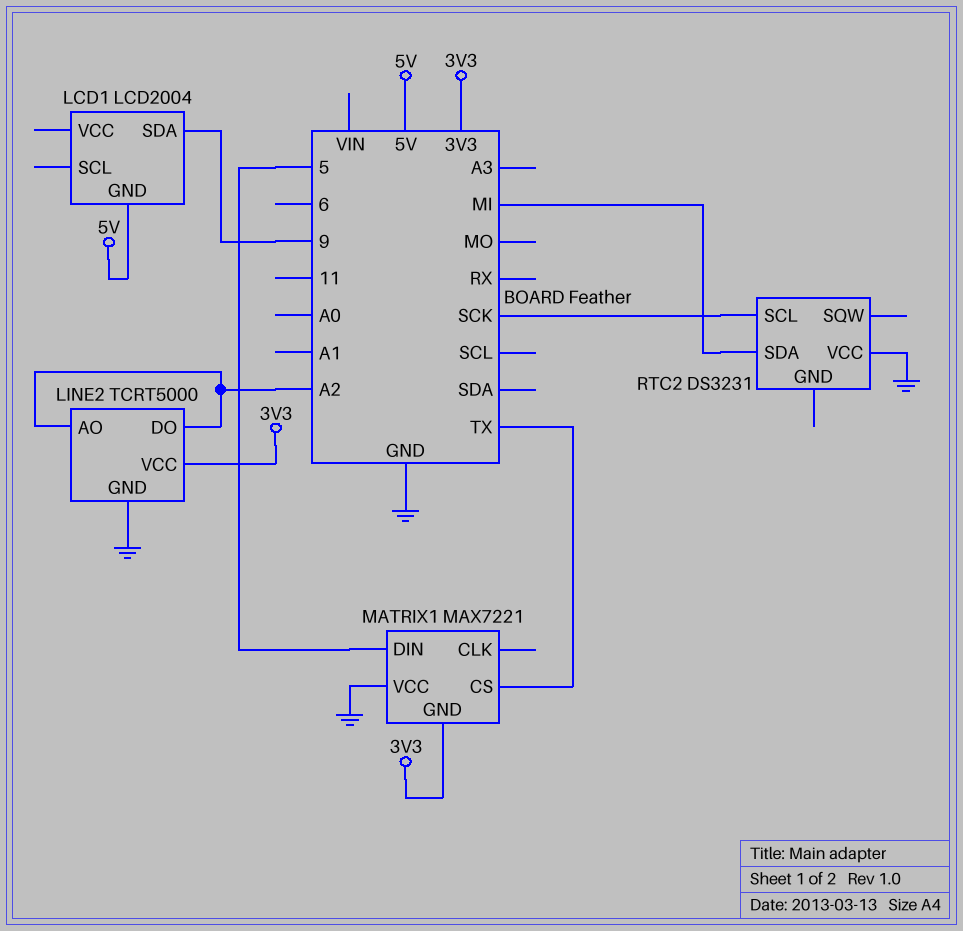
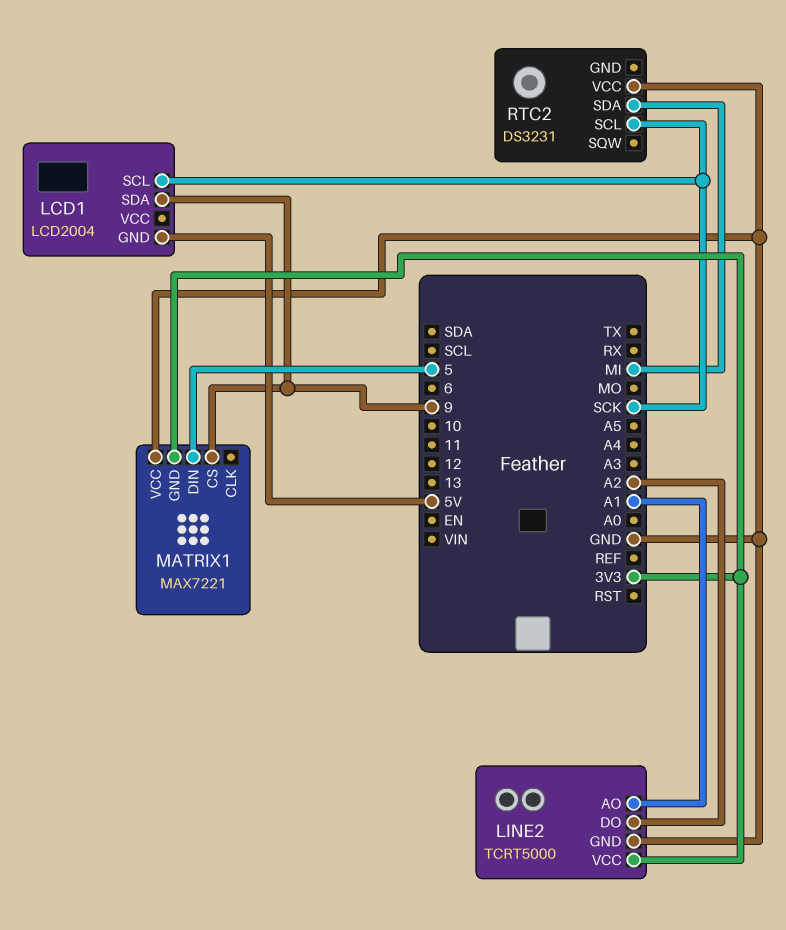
LCD1 pin SCL: none -> SCK
LINE2 pin AO: A2 -> A1
MATRIX1 pin CS: TX -> 9

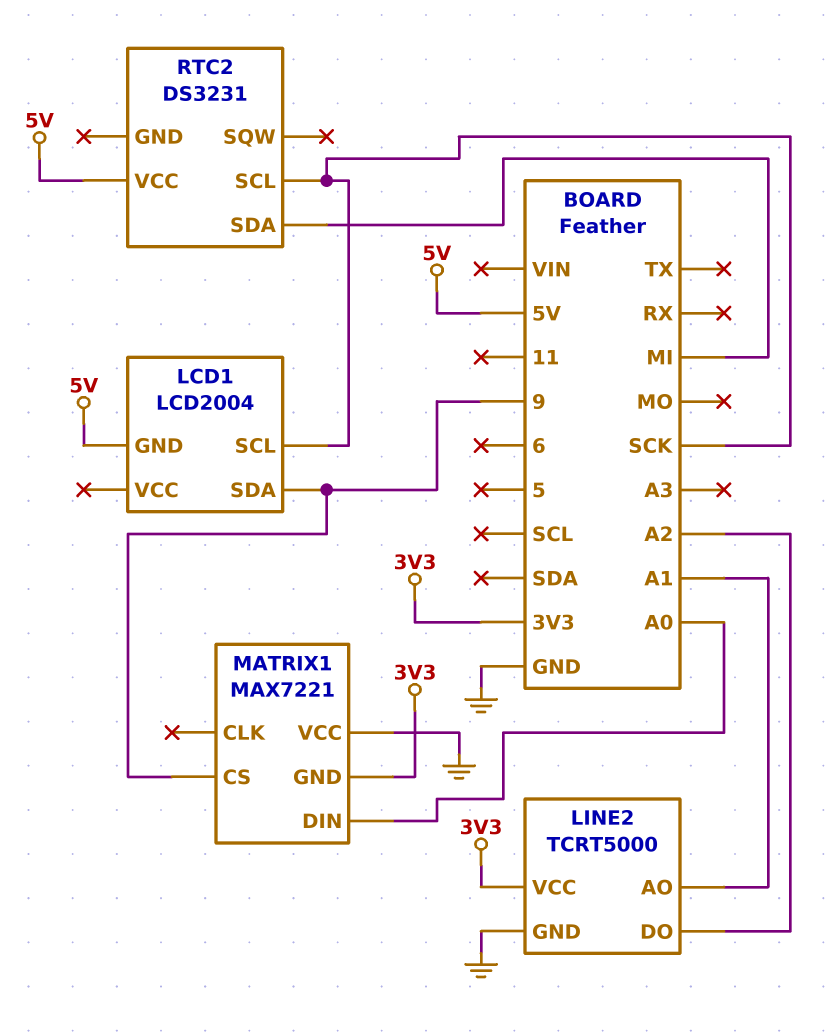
MATRIX1 pin DIN: 5 -> A0
RTC2 pin VCC: GND -> 5V

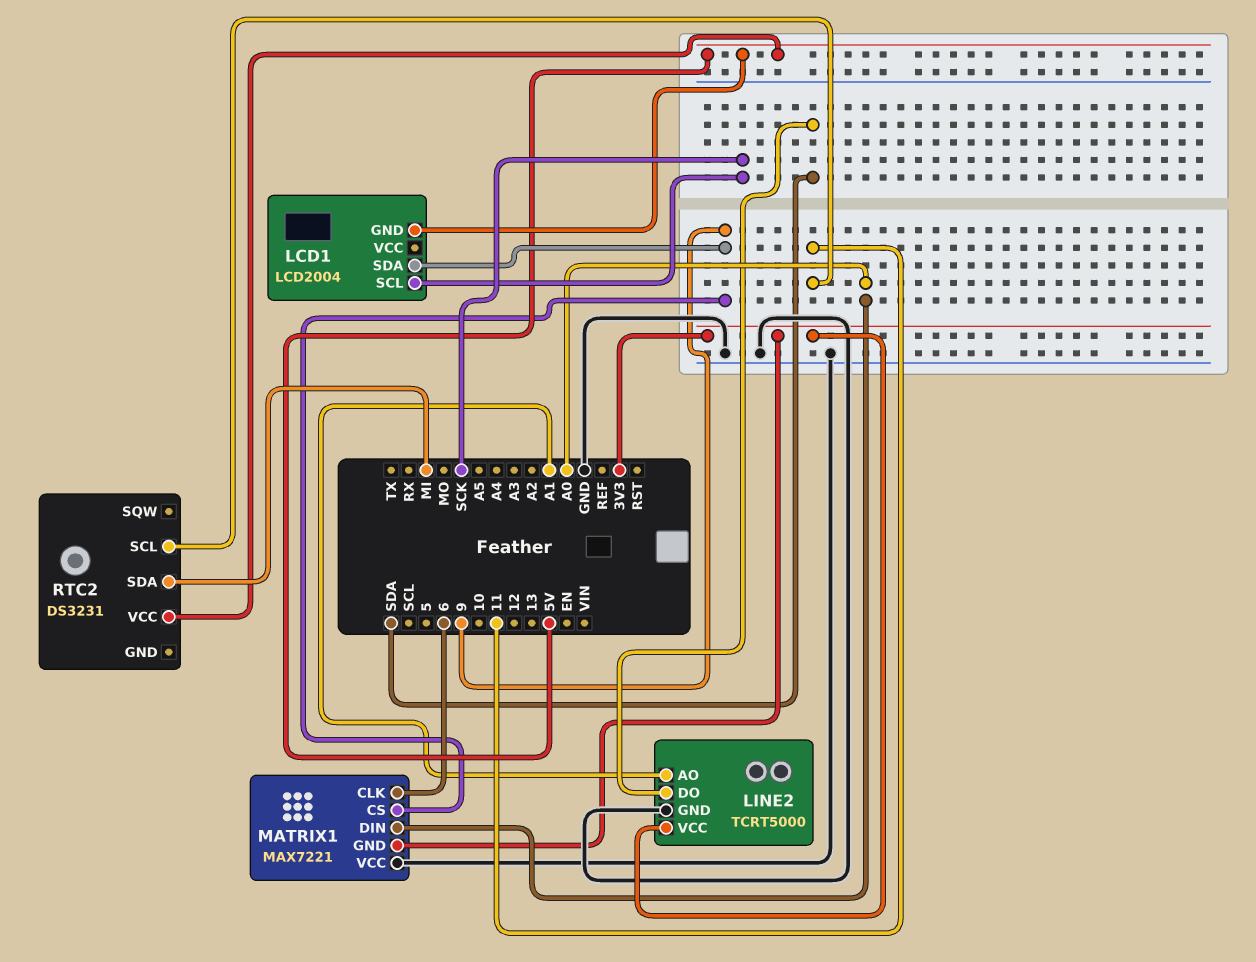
LINE2 pin DO: A2 -> SDA
MATRIX1 pin CLK: none -> 6
RTC2 pin SCL: SCK -> 11

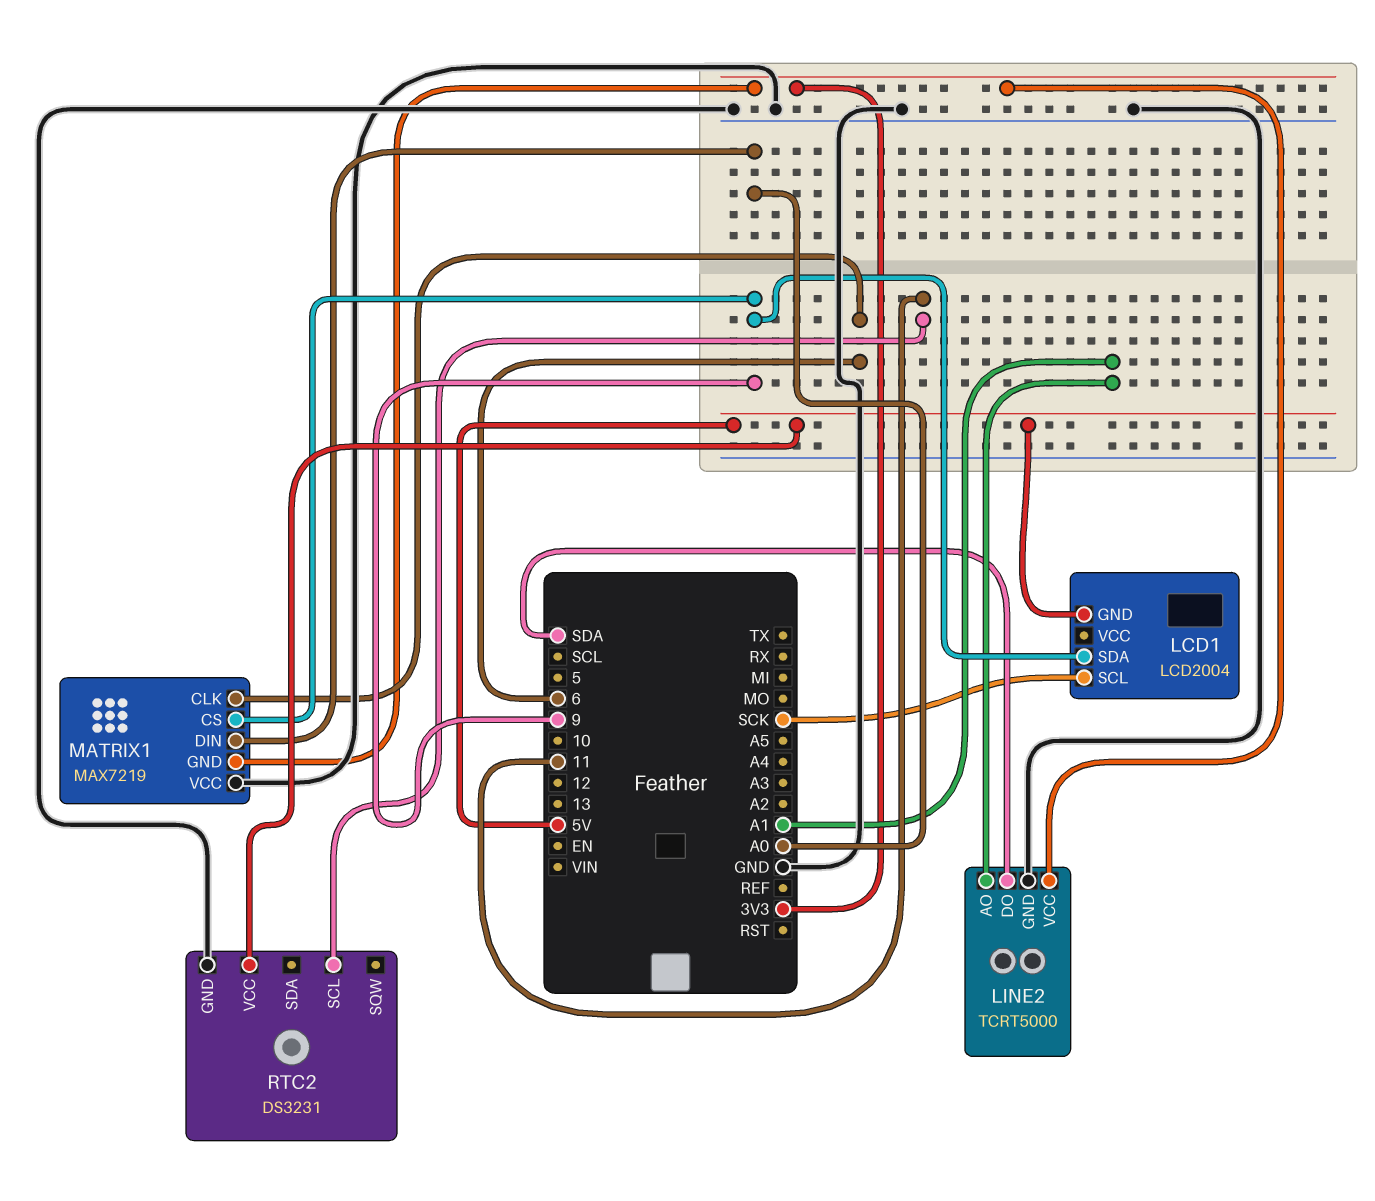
MATRIX1: MAX7221 -> MAX7219
RTC2 pin GND: none -> GND
RTC2 pin SDA: MI -> none

